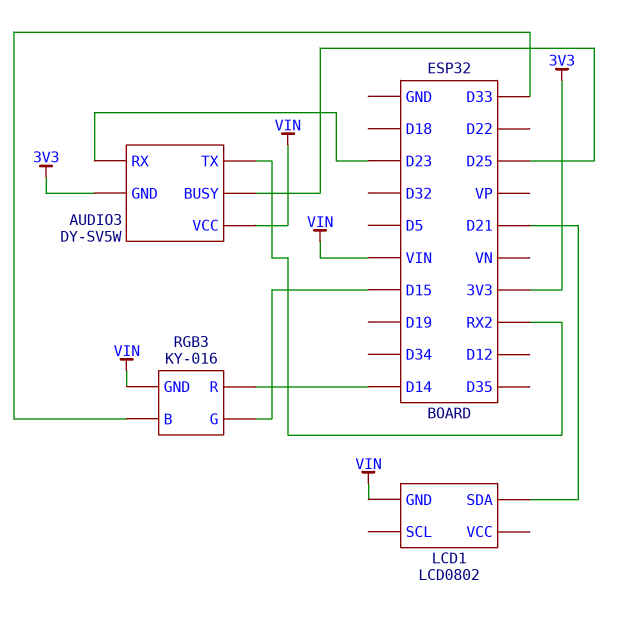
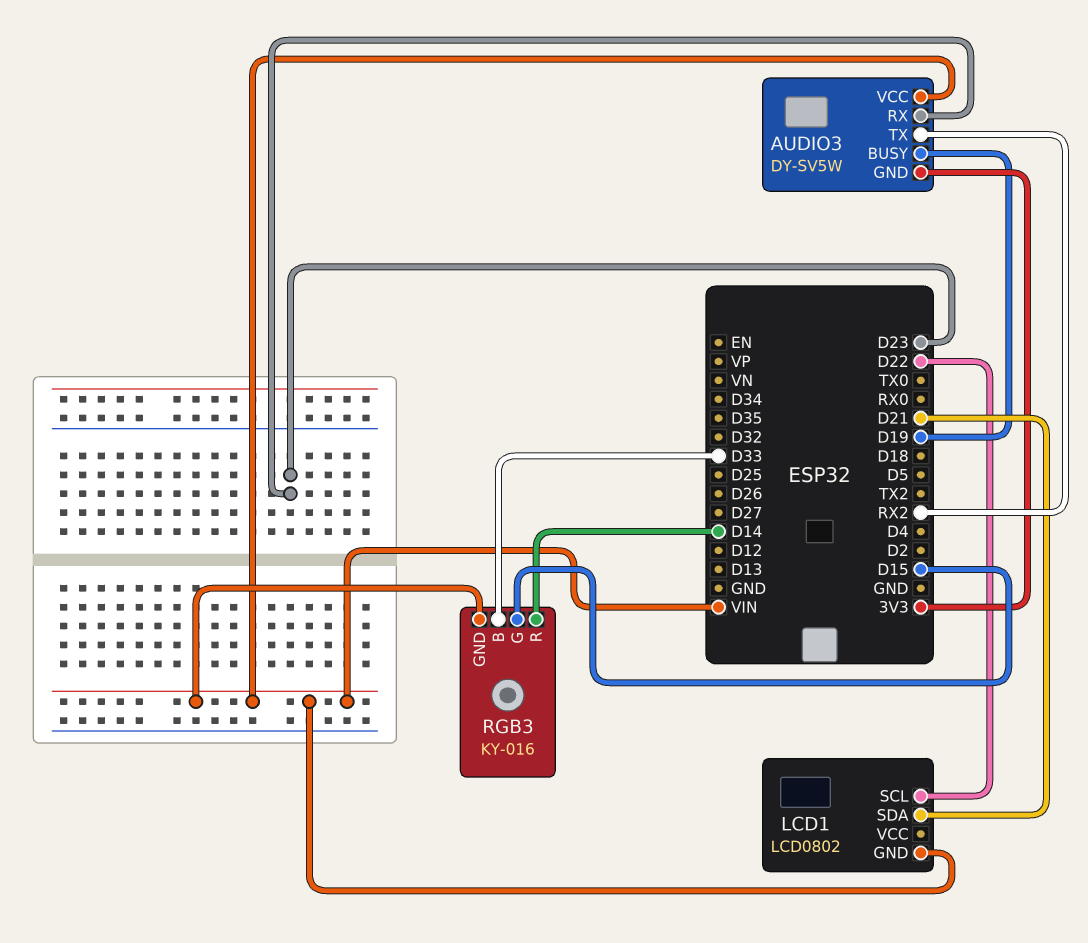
AUDIO3 pin BUSY: D25 -> D19
LCD1 pin SCL: none -> D22

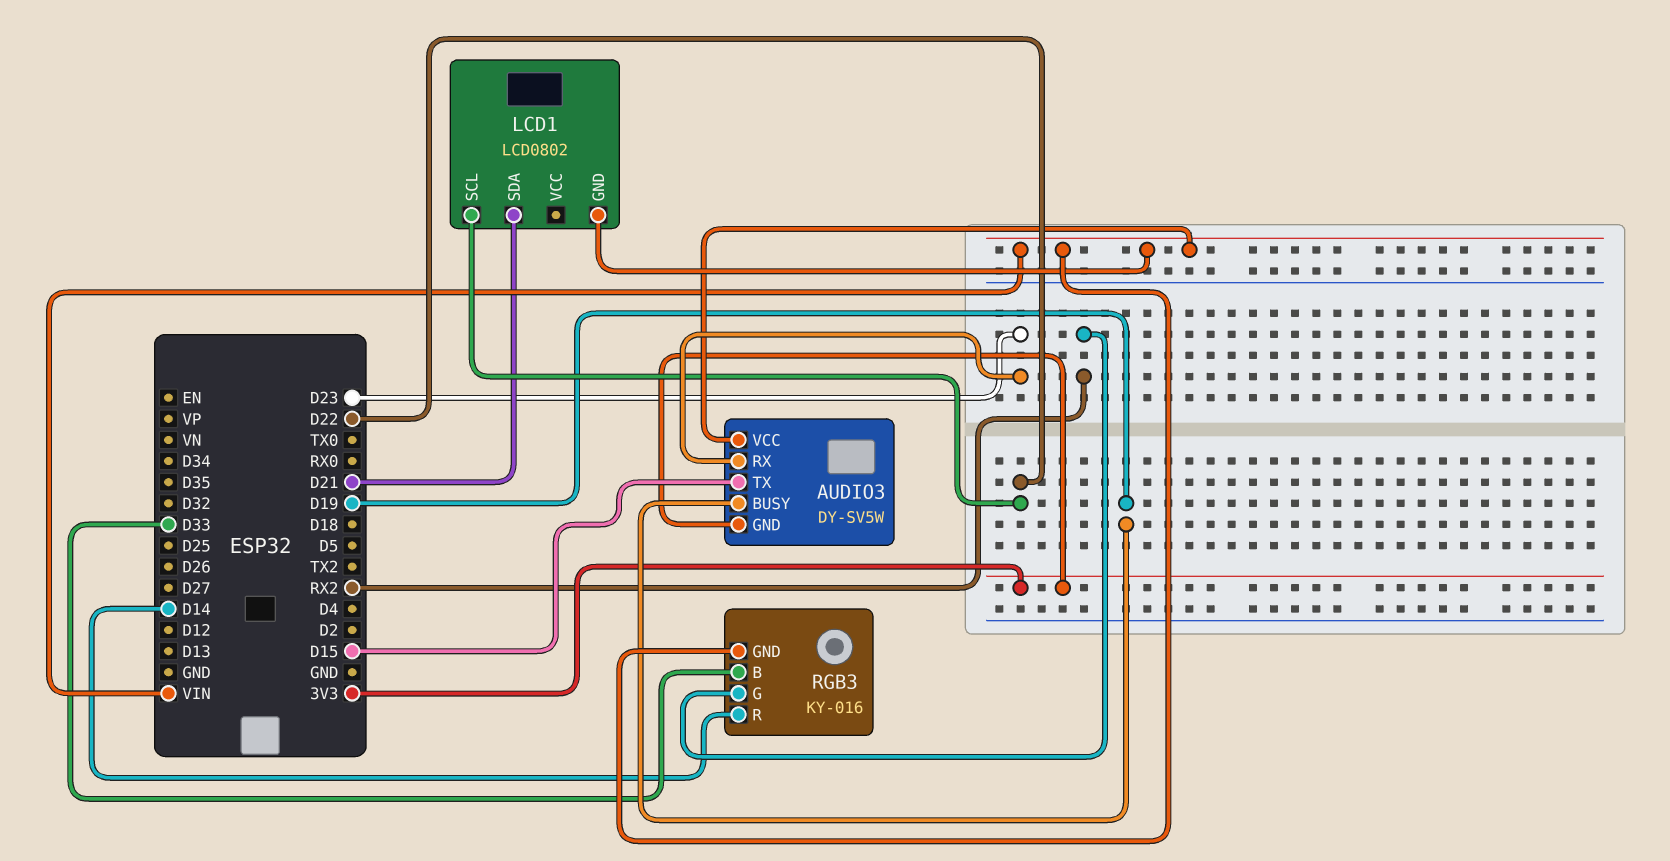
AUDIO3 pin TX: RX2 -> D15
RGB3 pin G: D15 -> RX2

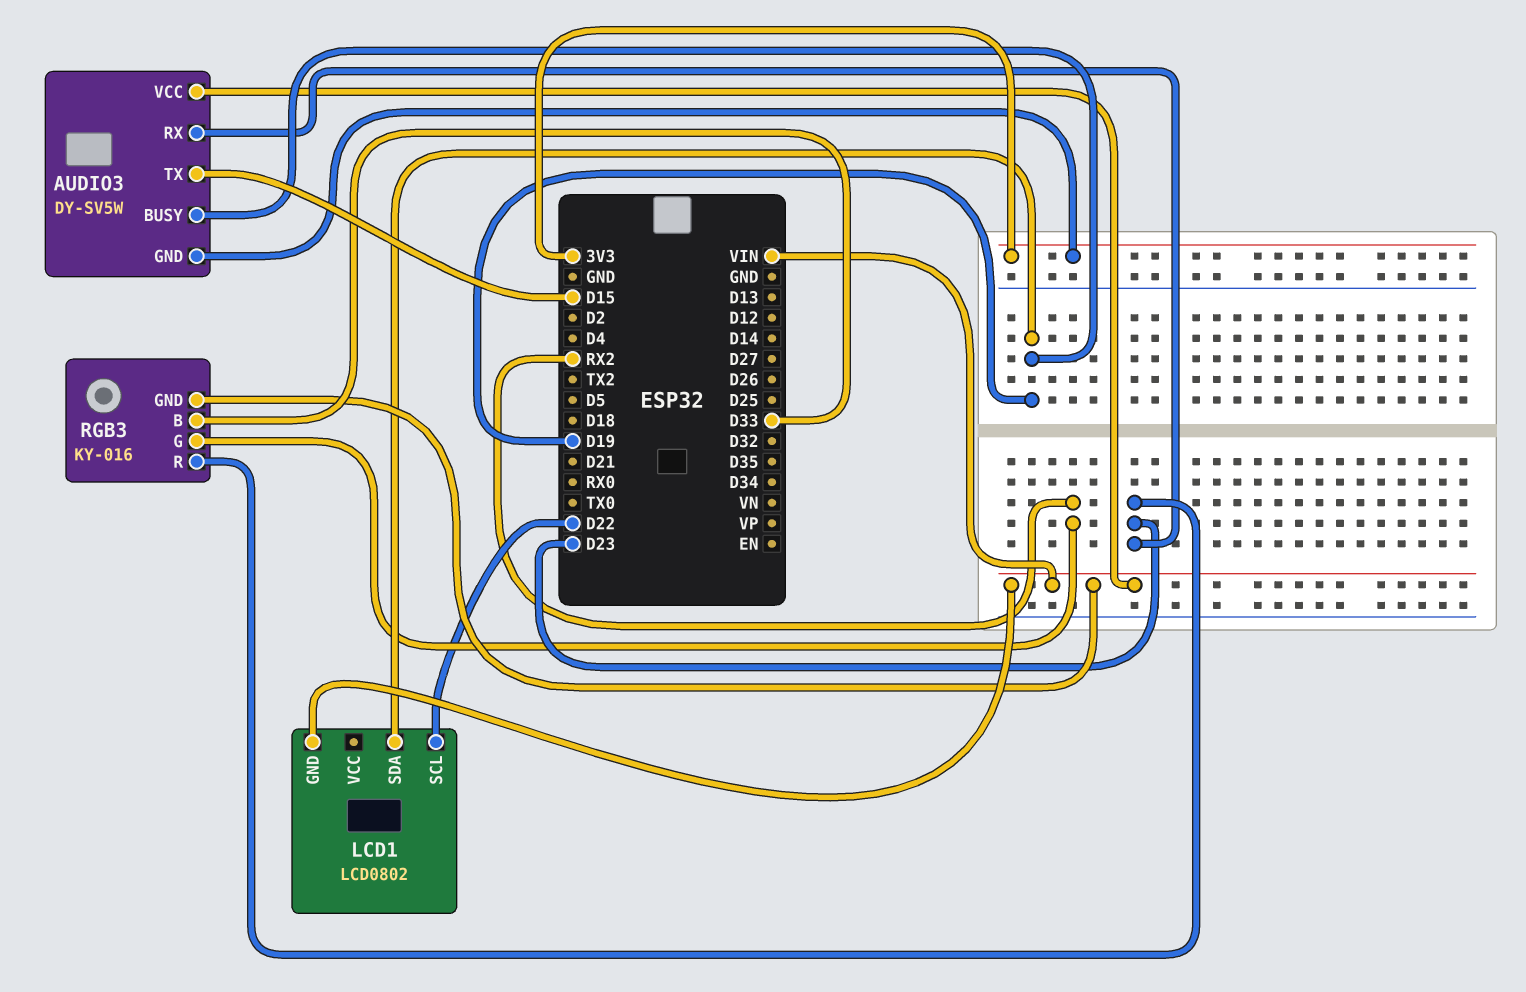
LCD1 pin SDA: D21 -> D19
RGB3 pin R: D14 -> D23

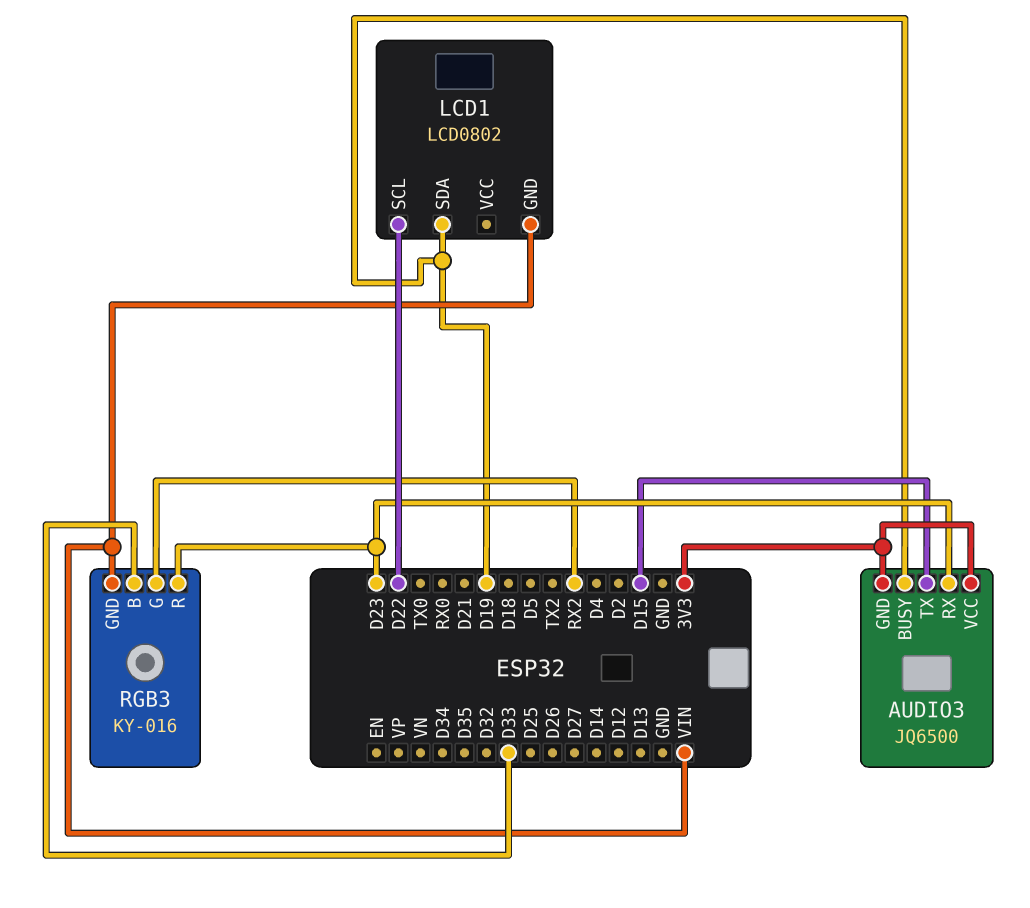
AUDIO3: DY-SV5W -> JQ6500
AUDIO3 pin VCC: VIN -> 3V3

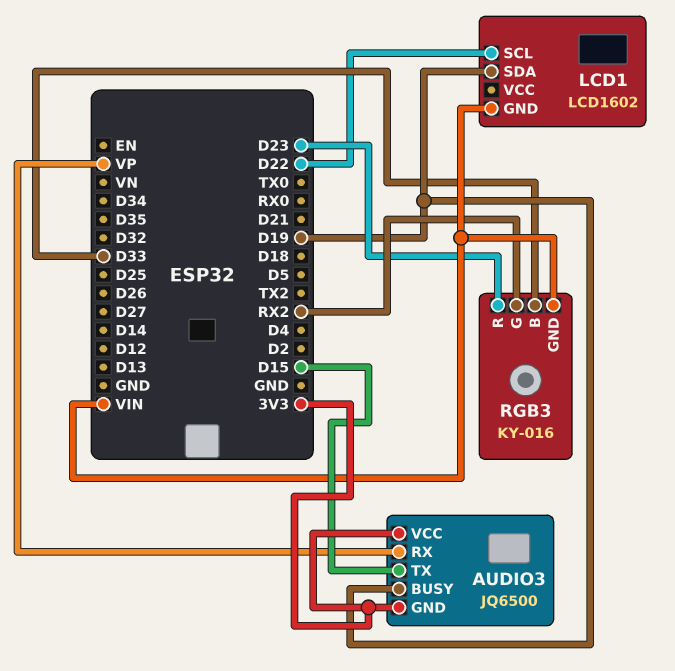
AUDIO3 pin RX: D23 -> VP
LCD1: LCD0802 -> LCD1602

